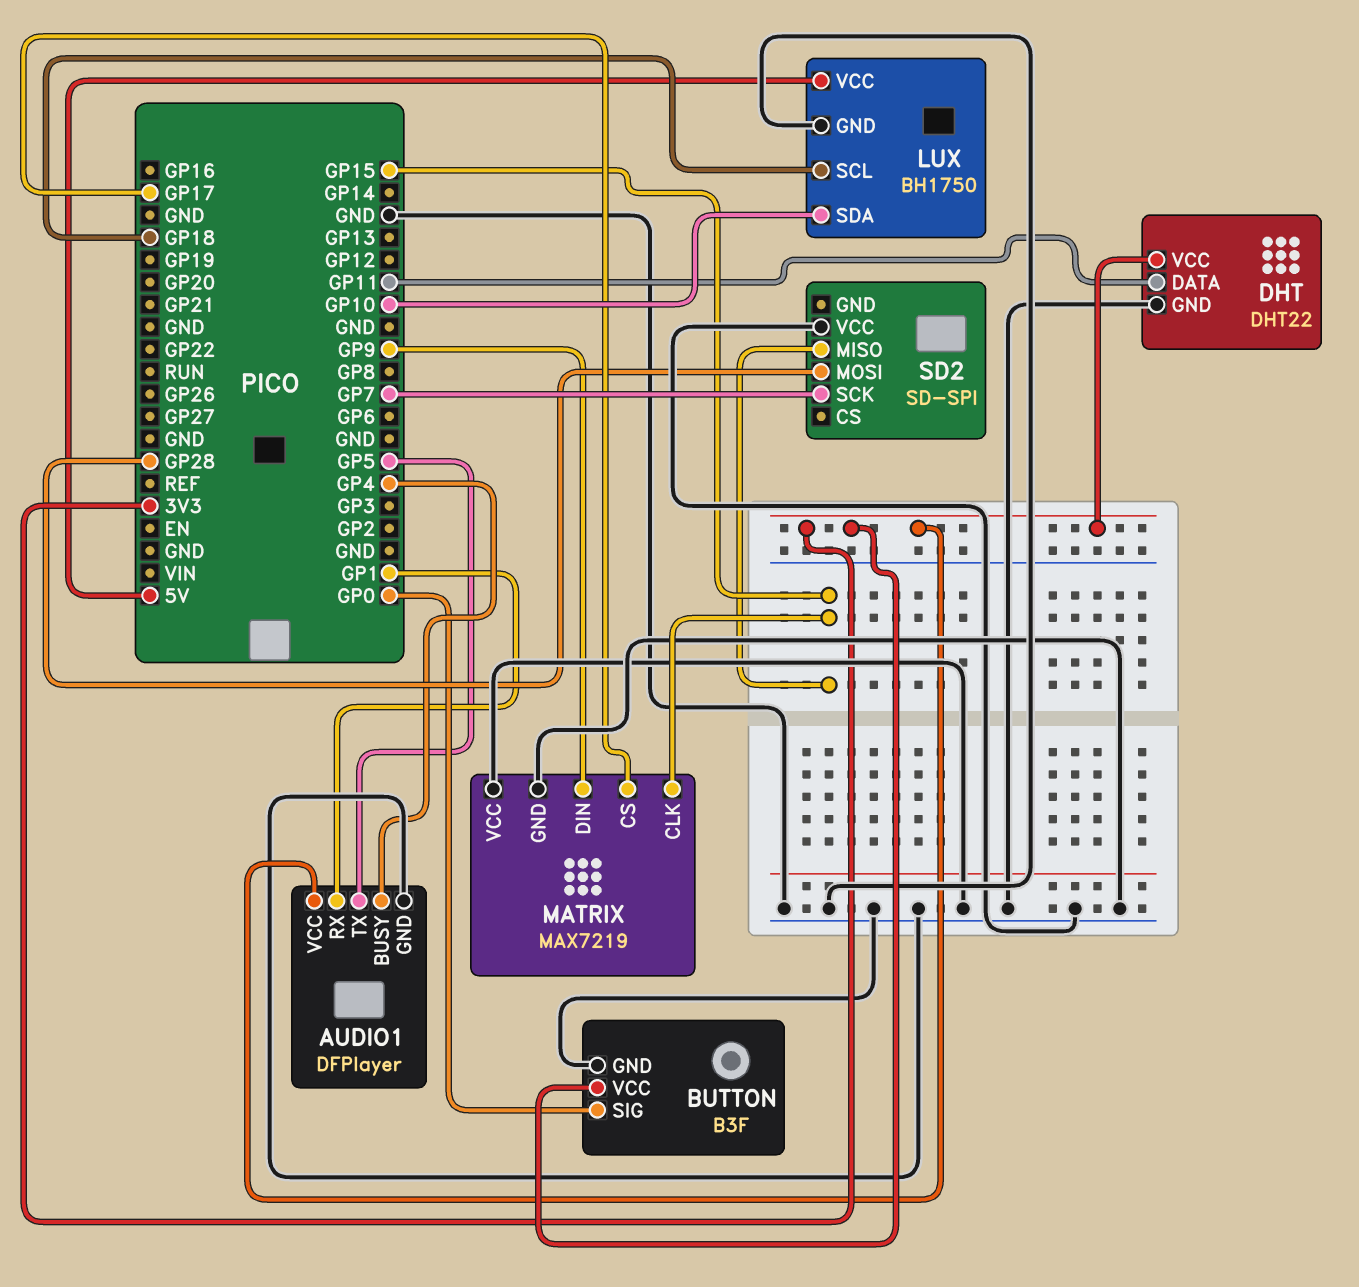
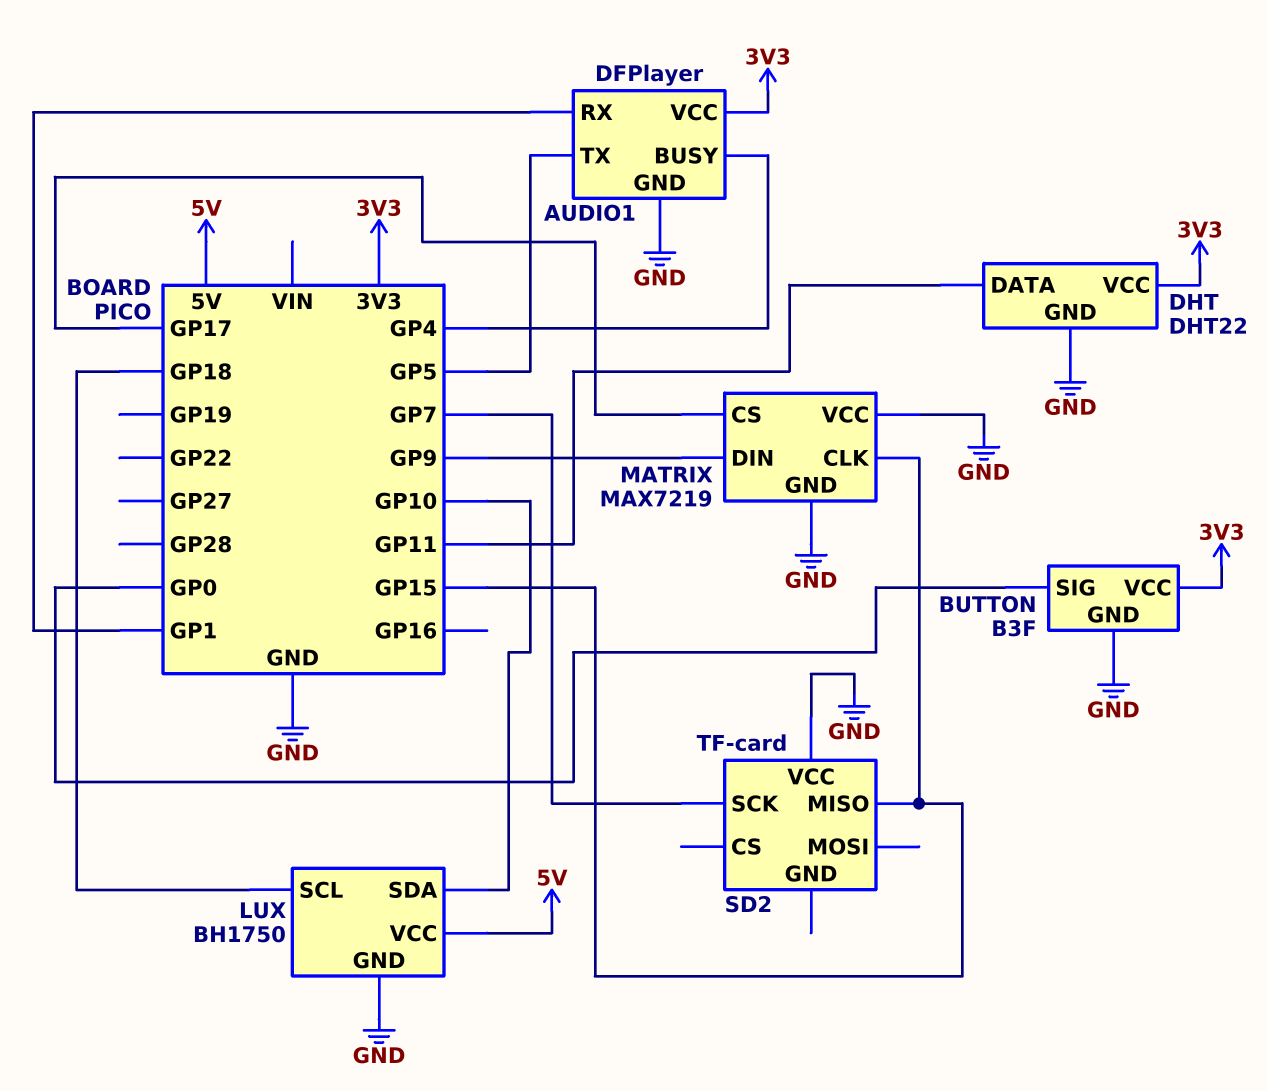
SD2: SD-SPI -> TF-card
SD2 pin MOSI: GP28 -> none

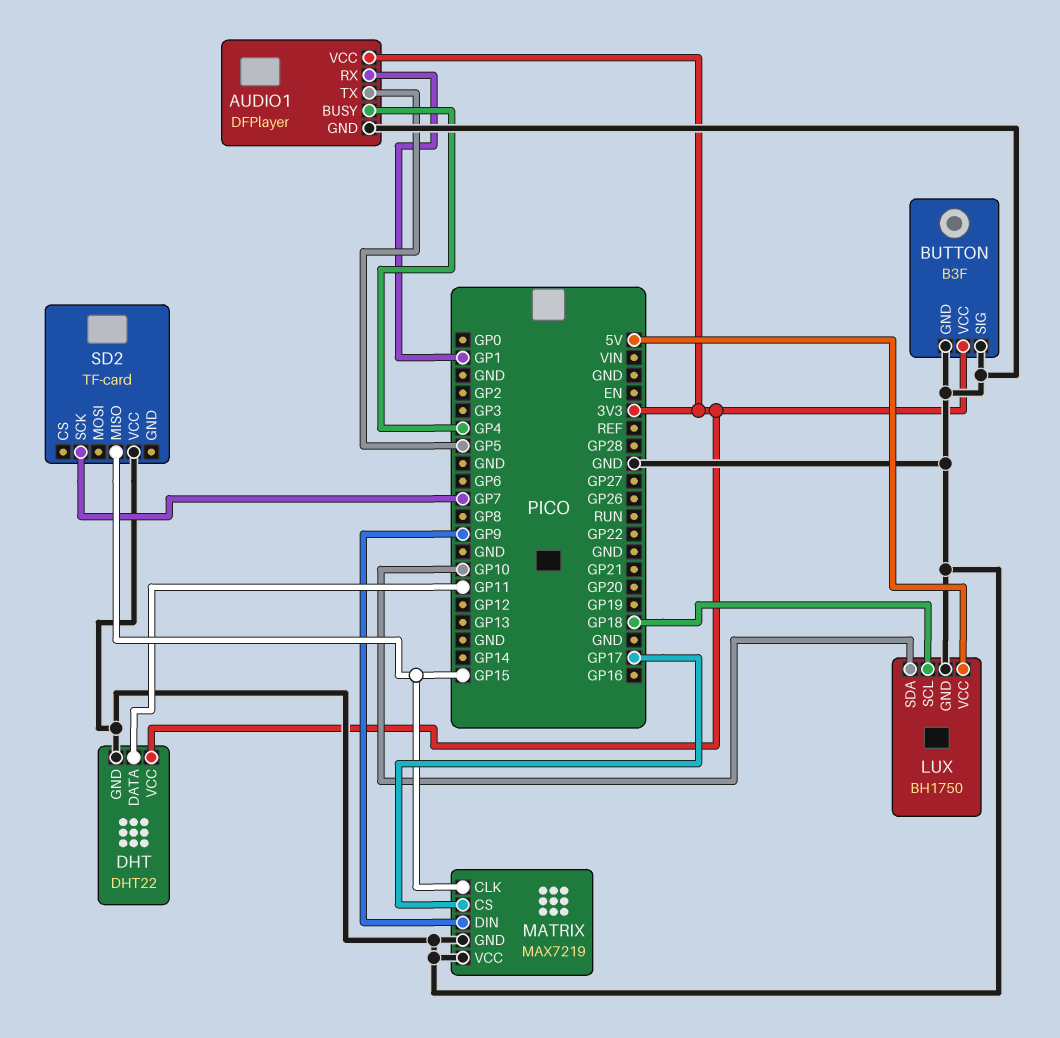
BUTTON pin SIG: GP0 -> GND

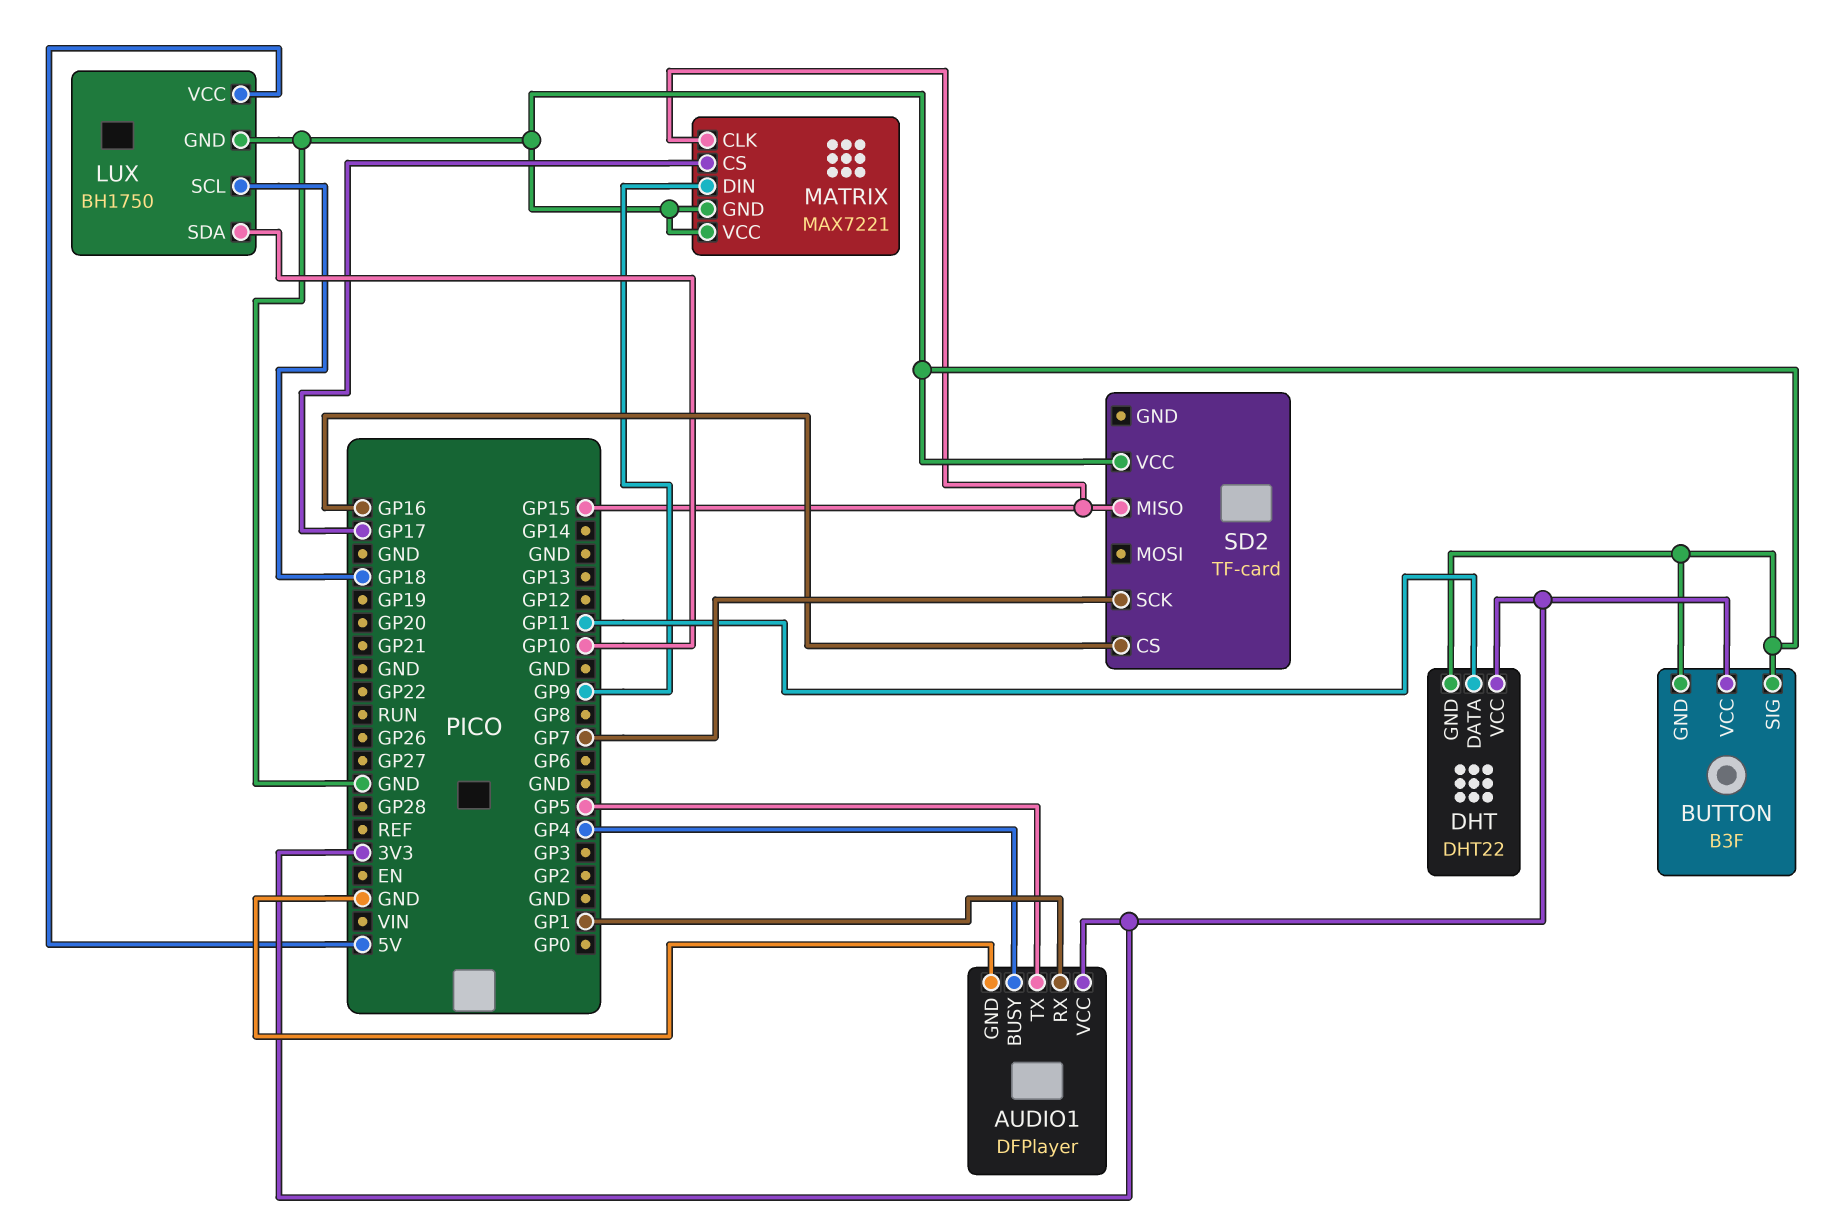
MATRIX: MAX7219 -> MAX7221
SD2 pin CS: none -> GP16

